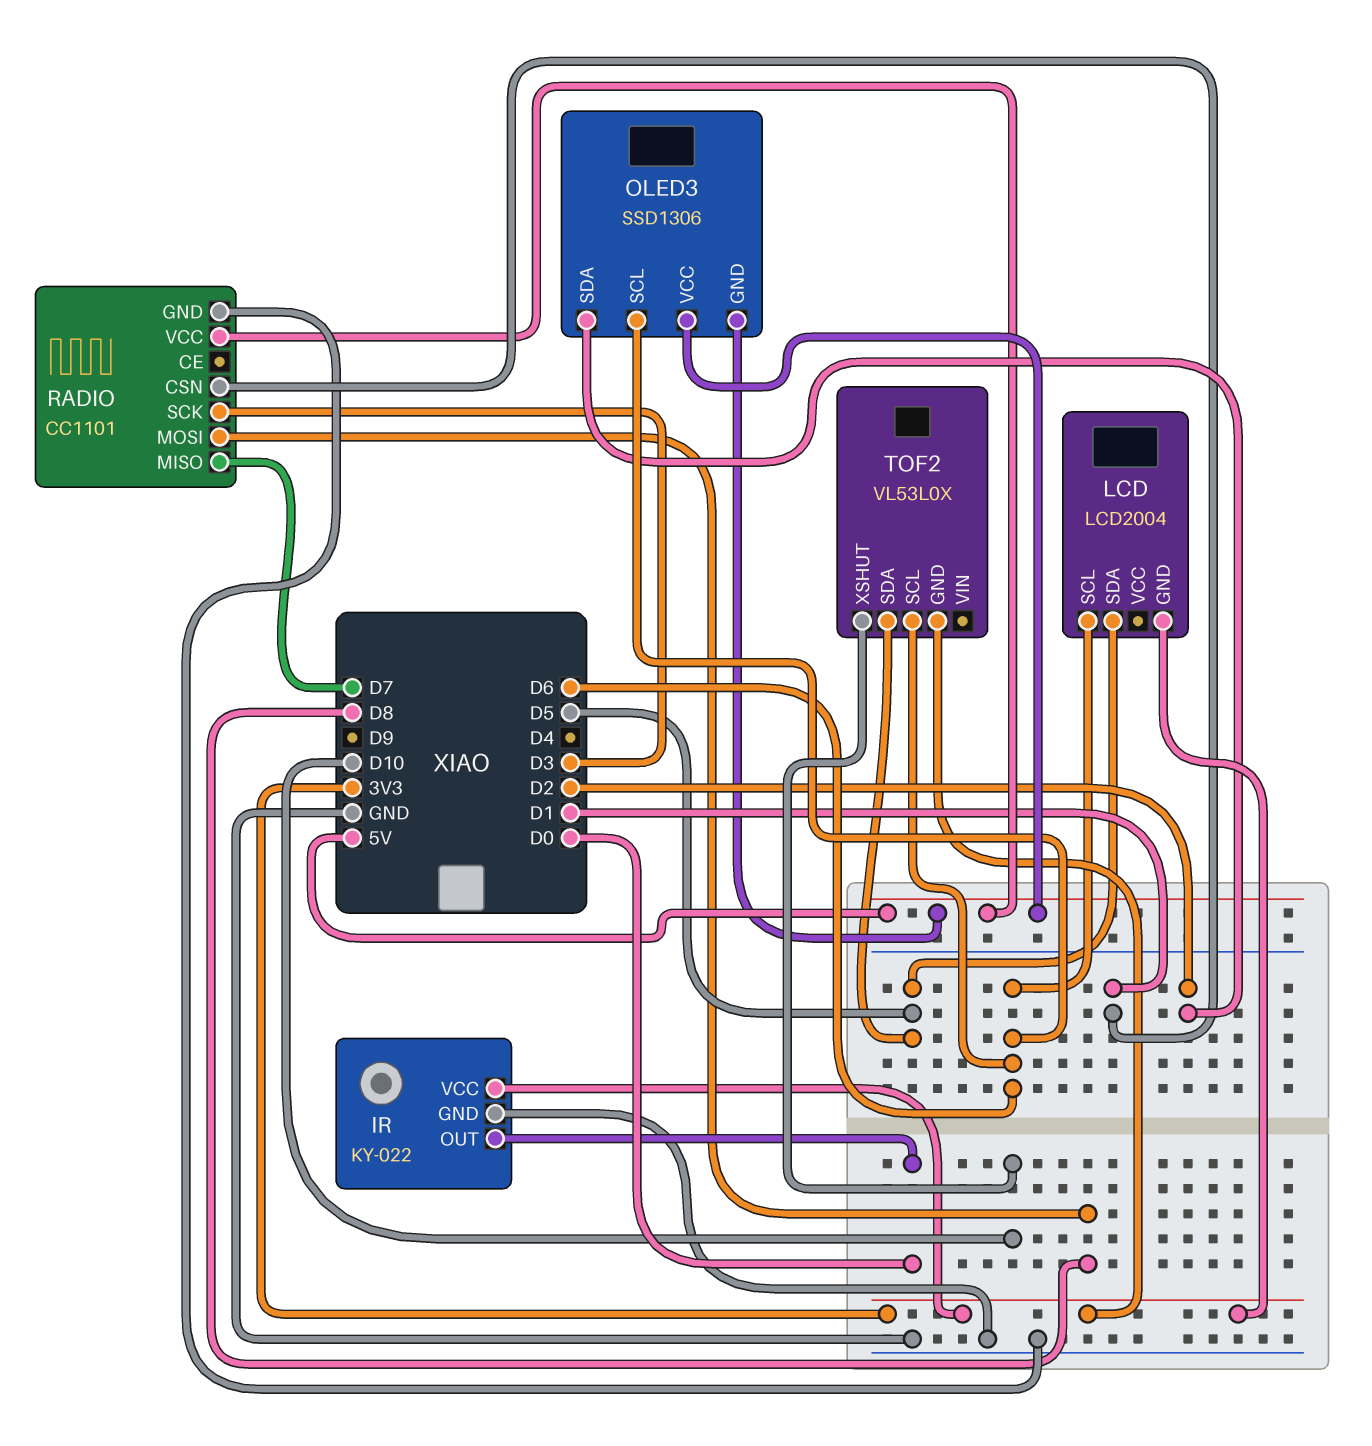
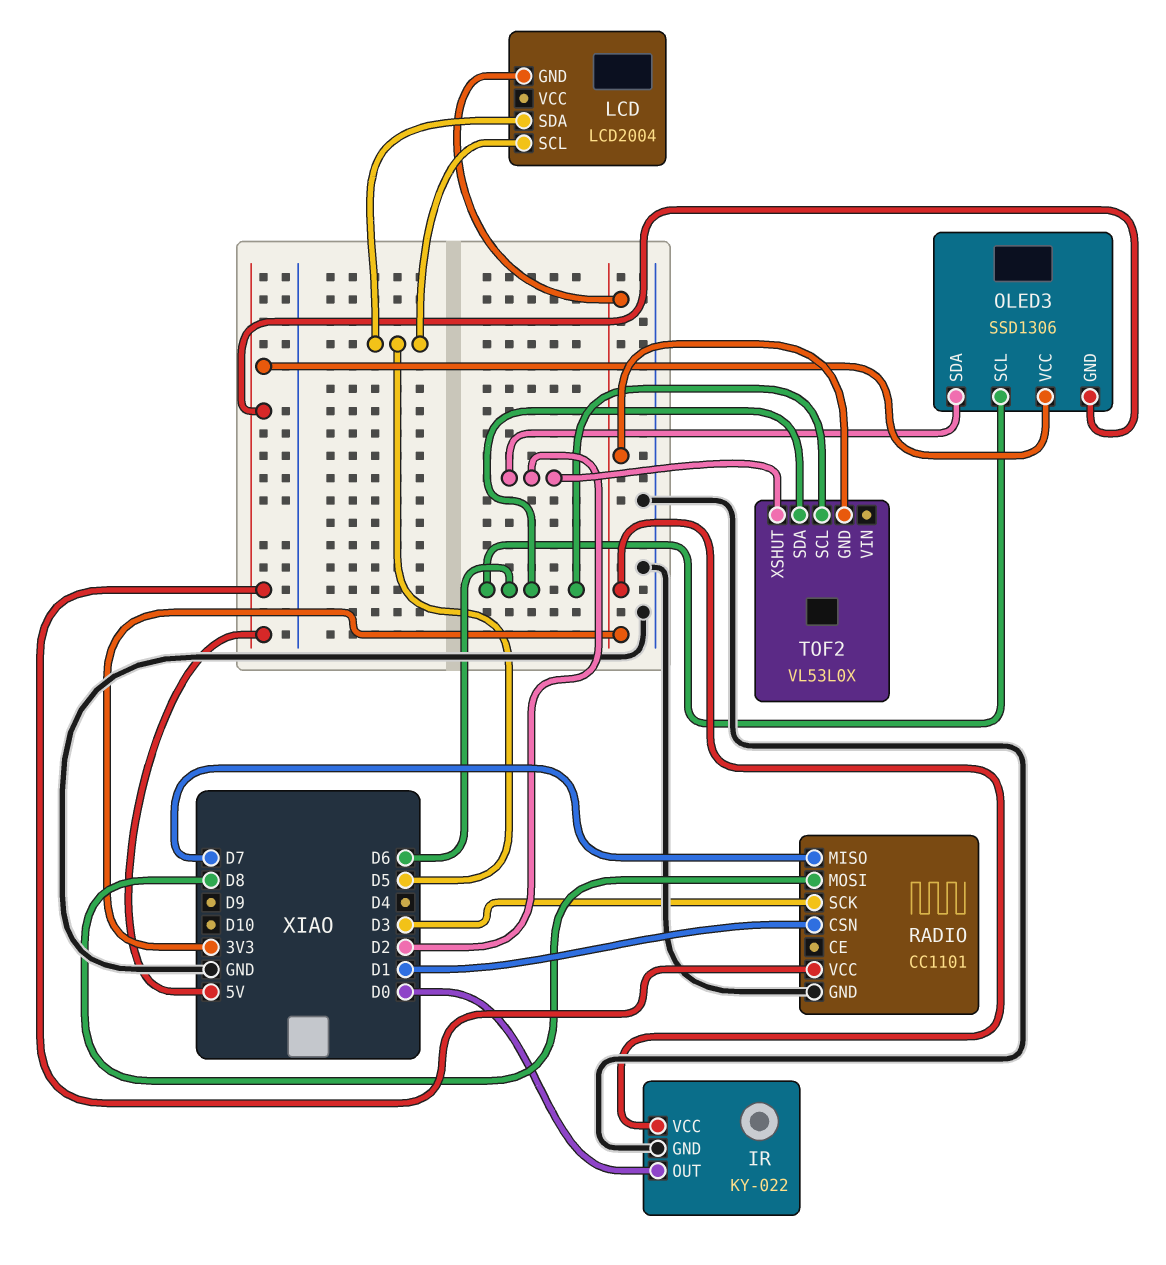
LCD pin SCL: D6 -> D5
TOF2 pin SDA: D5 -> D6
TOF2 pin XSHUT: D10 -> D2

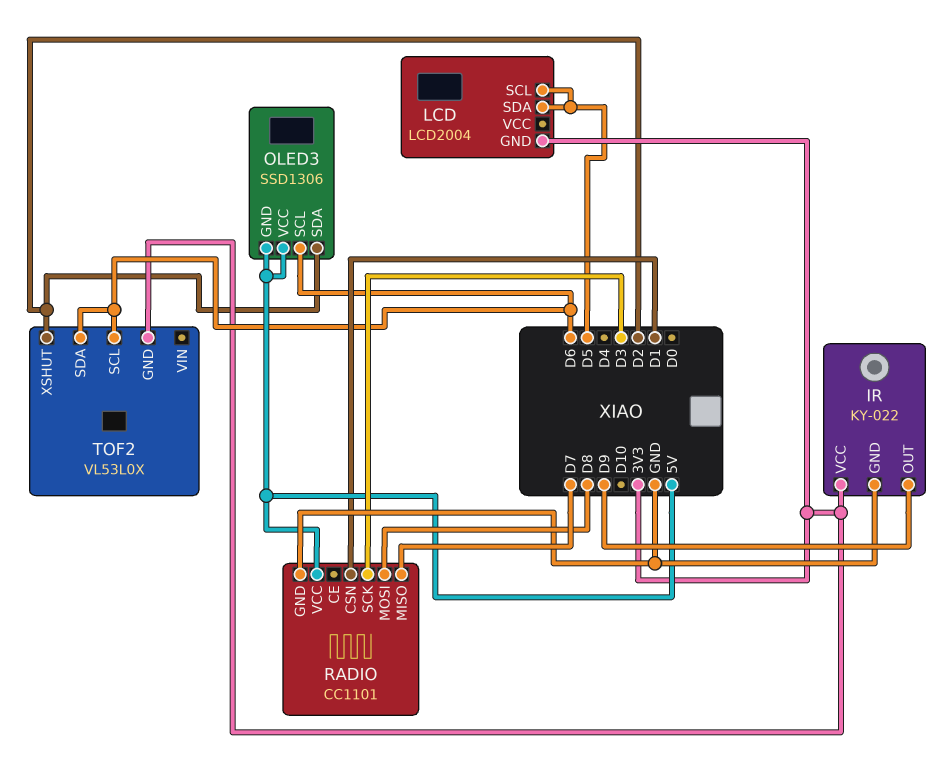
IR pin OUT: D0 -> D9

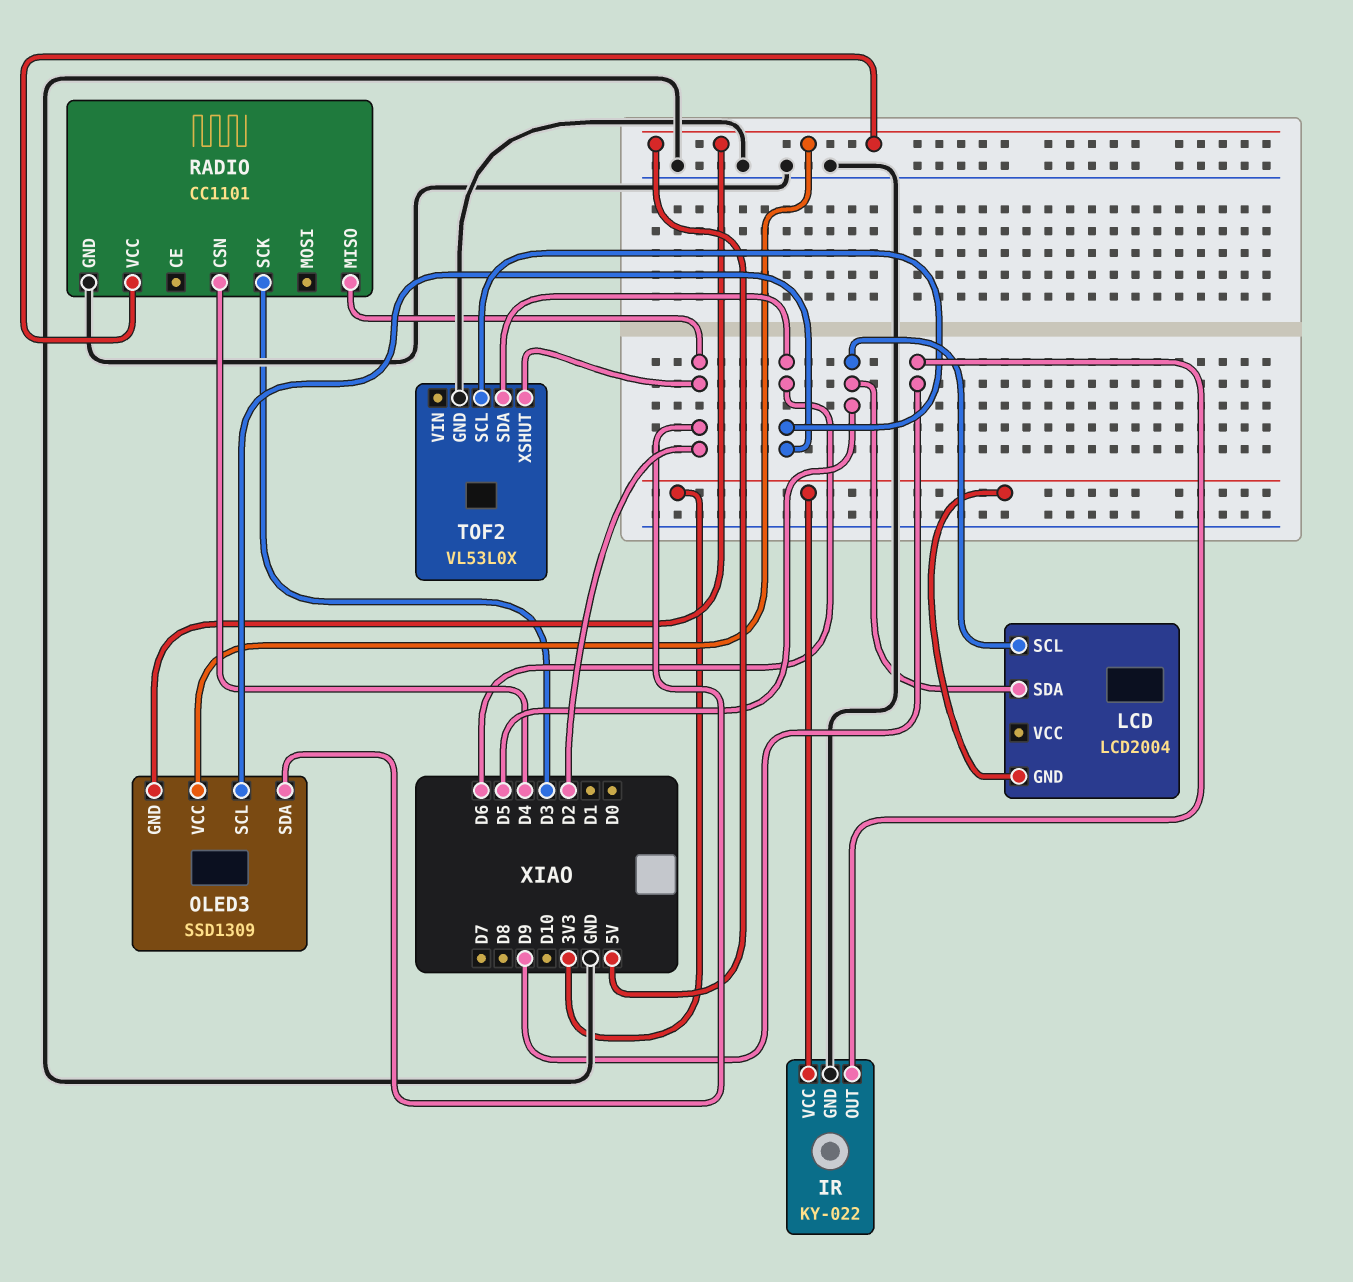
OLED3: SSD1306 -> SSD1309
RADIO pin CSN: D1 -> D4
RADIO pin MISO: D7 -> D2
RADIO pin MOSI: D8 -> none
TOF2 pin GND: 3V3 -> GND

